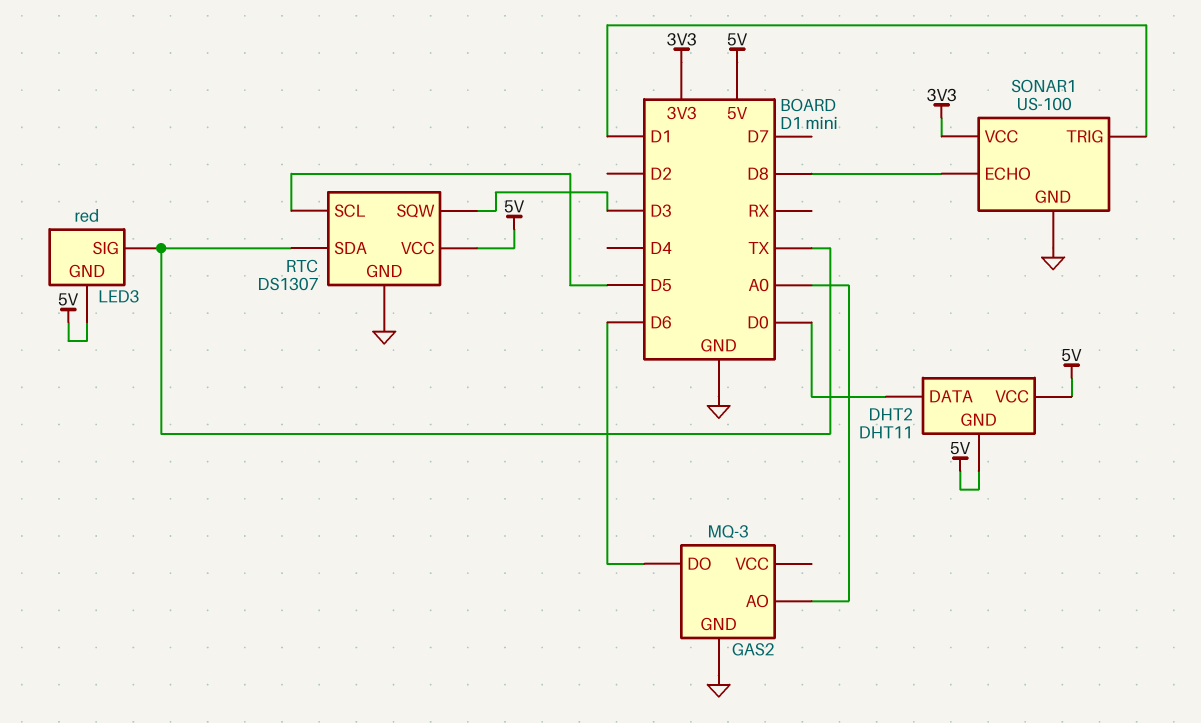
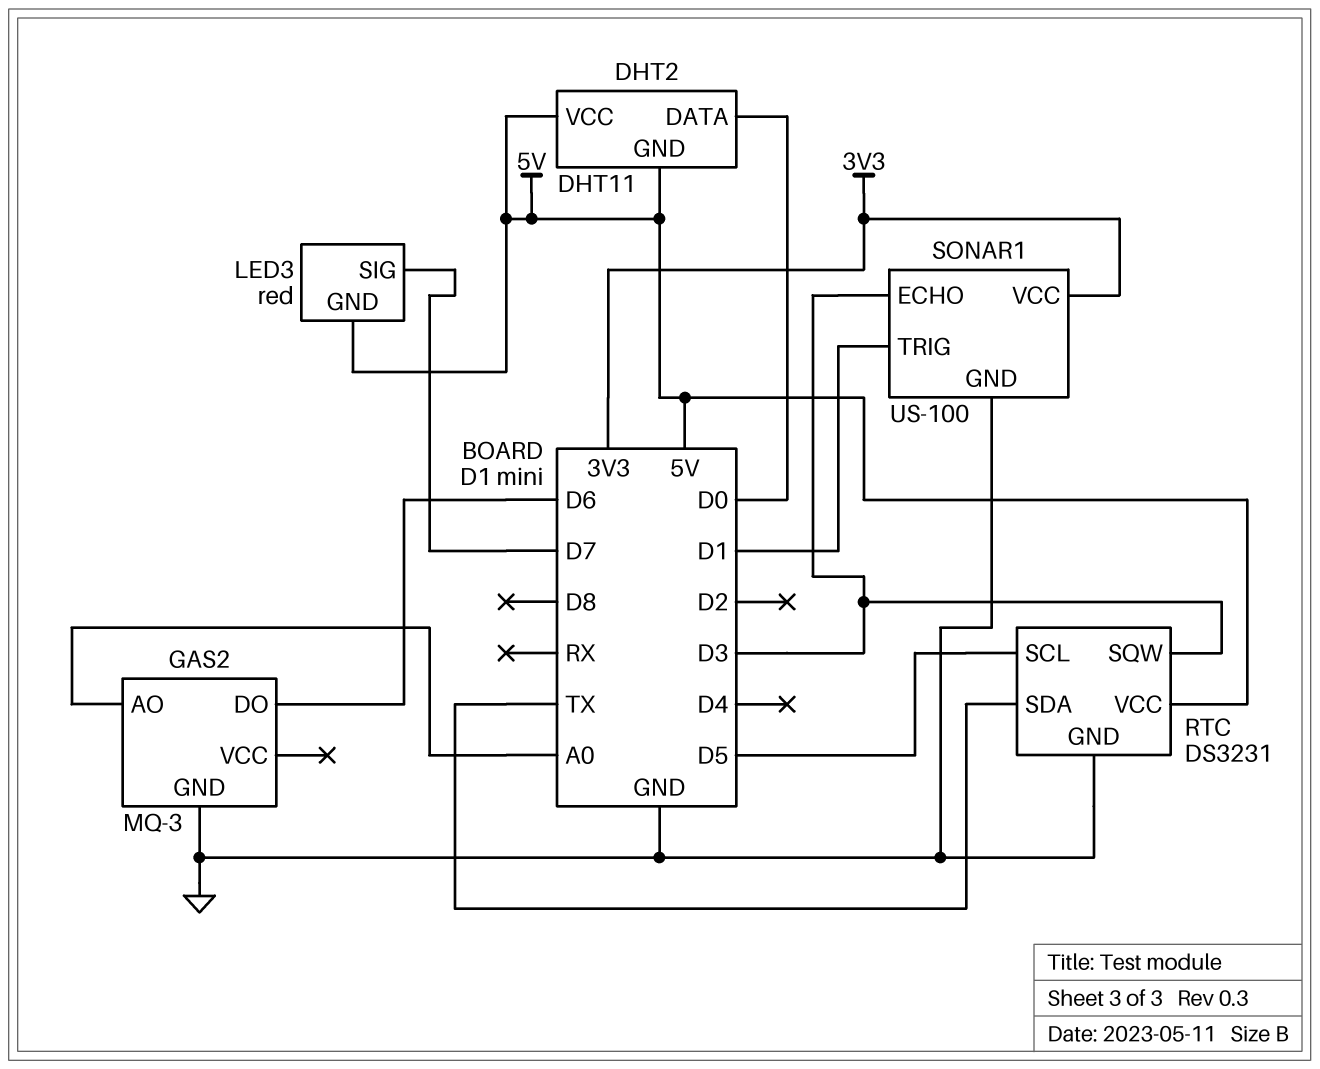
LED3 pin SIG: TX -> D7
RTC: DS1307 -> DS3231
SONAR1 pin ECHO: D8 -> D3

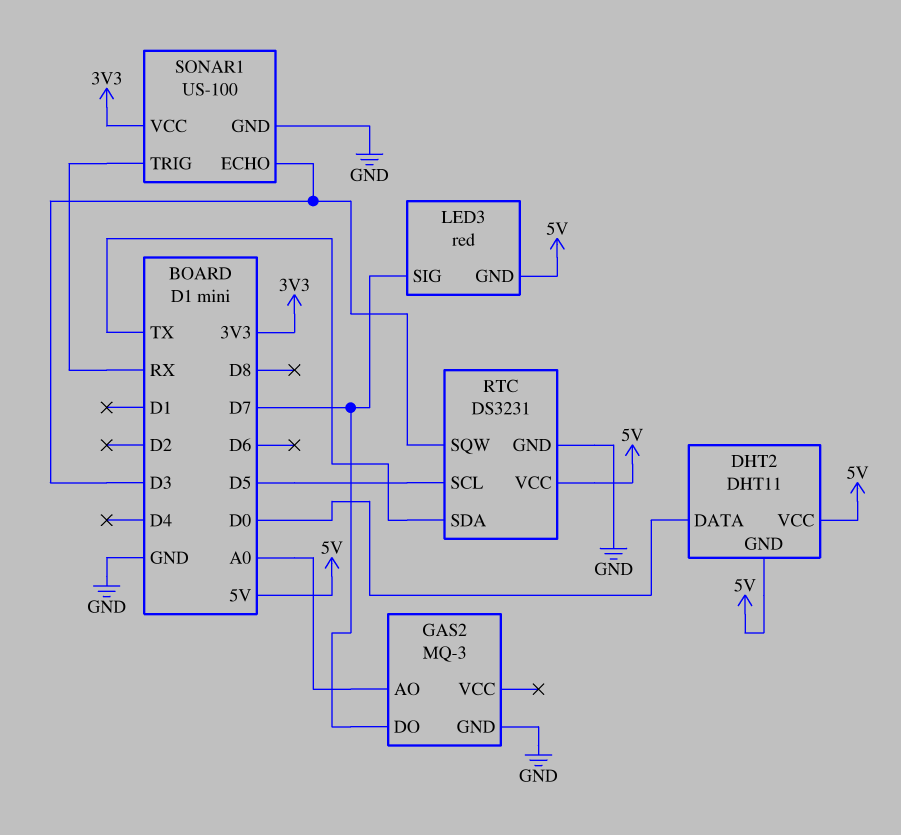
GAS2 pin DO: D6 -> D7
SONAR1 pin TRIG: D1 -> RX

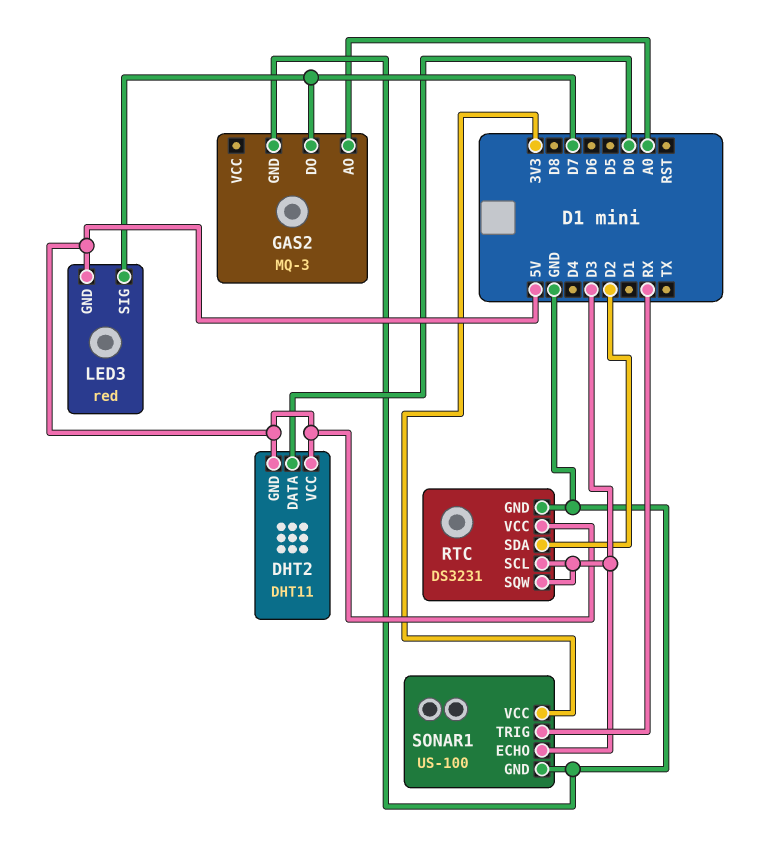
RTC pin SCL: D5 -> D3
RTC pin SDA: TX -> D2

